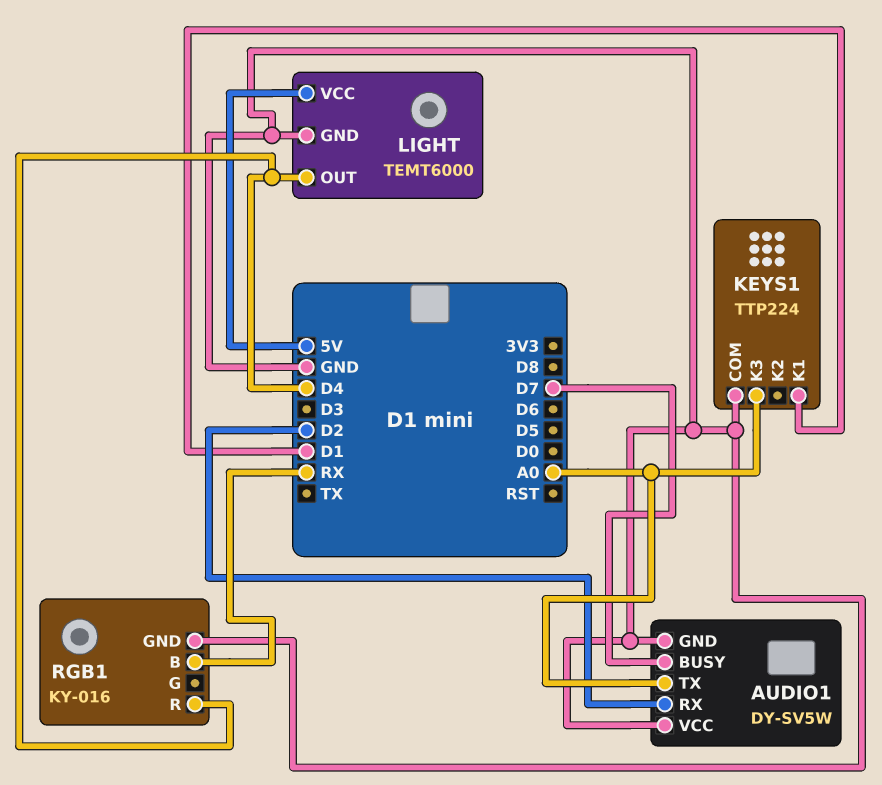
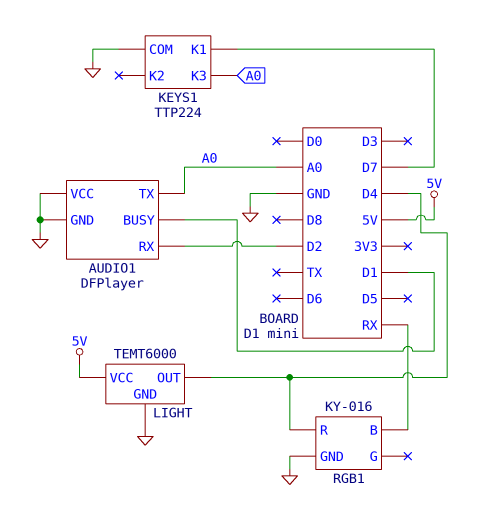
AUDIO1: DY-SV5W -> DFPlayer
AUDIO1 pin BUSY: D7 -> D1
KEYS1 pin K1: D1 -> D7

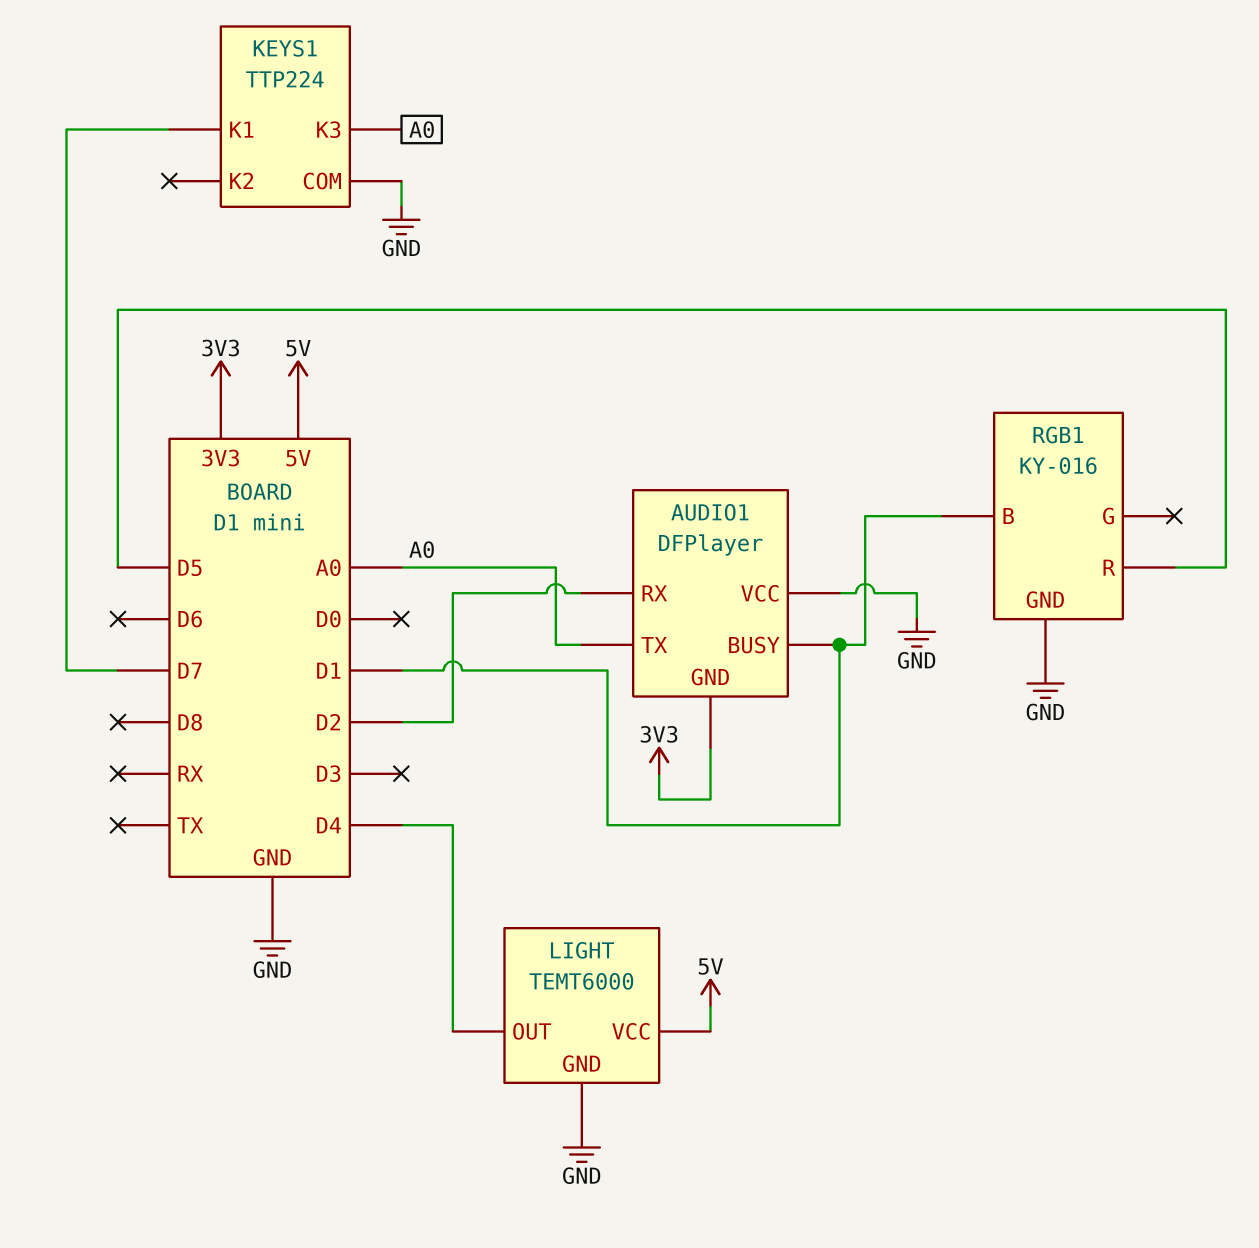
AUDIO1 pin GND: GND -> 3V3
RGB1 pin B: RX -> D1
RGB1 pin R: D4 -> D5

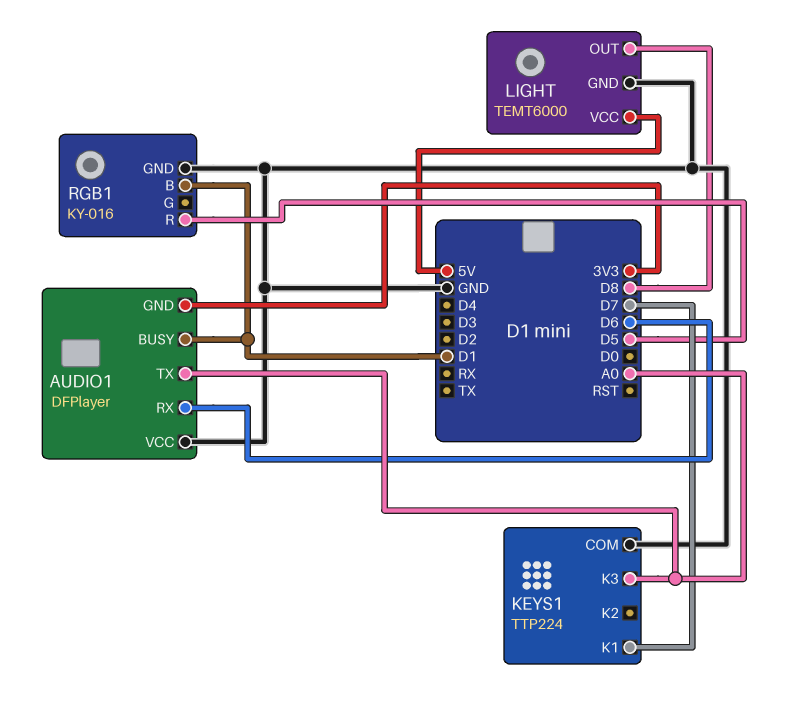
AUDIO1 pin RX: D2 -> D6
LIGHT pin OUT: D4 -> D8

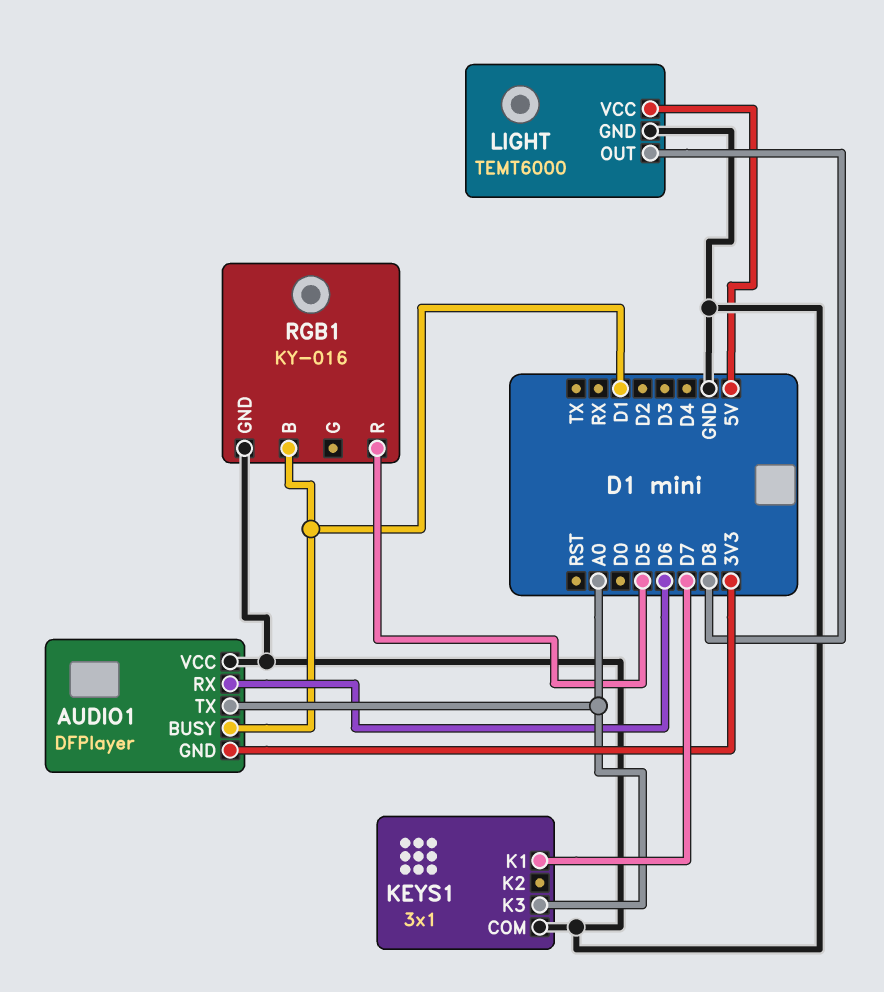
KEYS1: TTP224 -> 3x1

